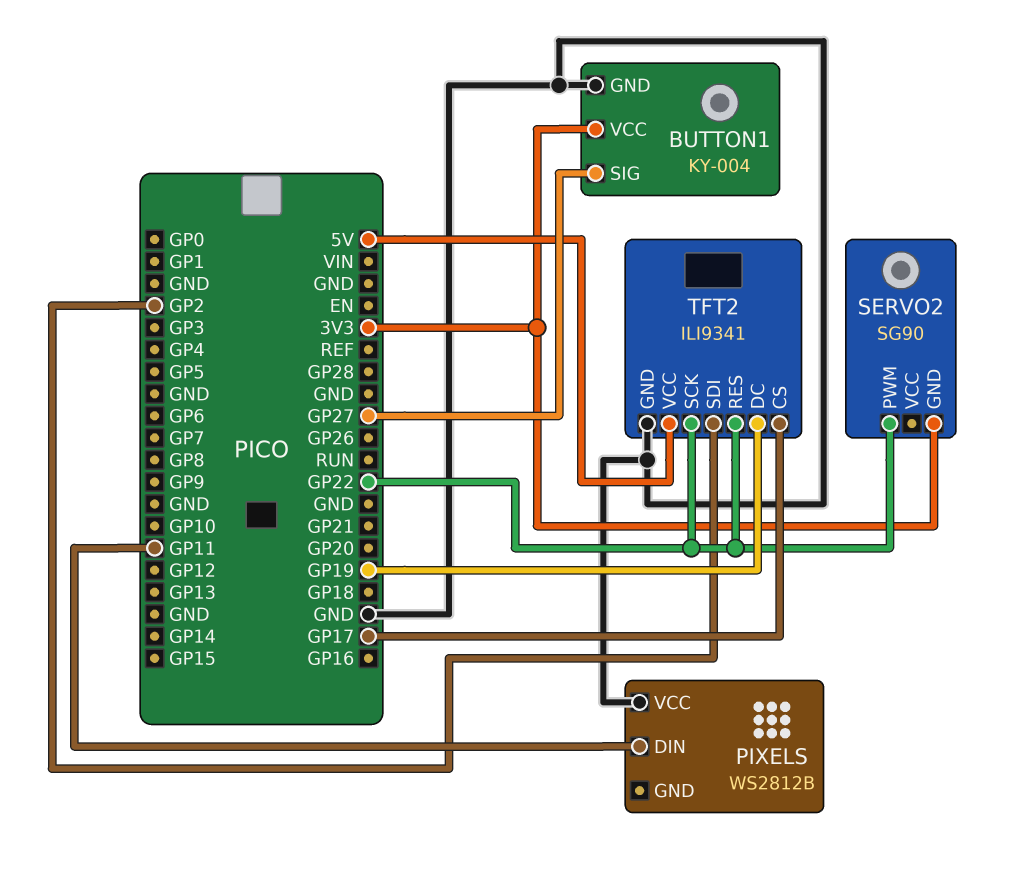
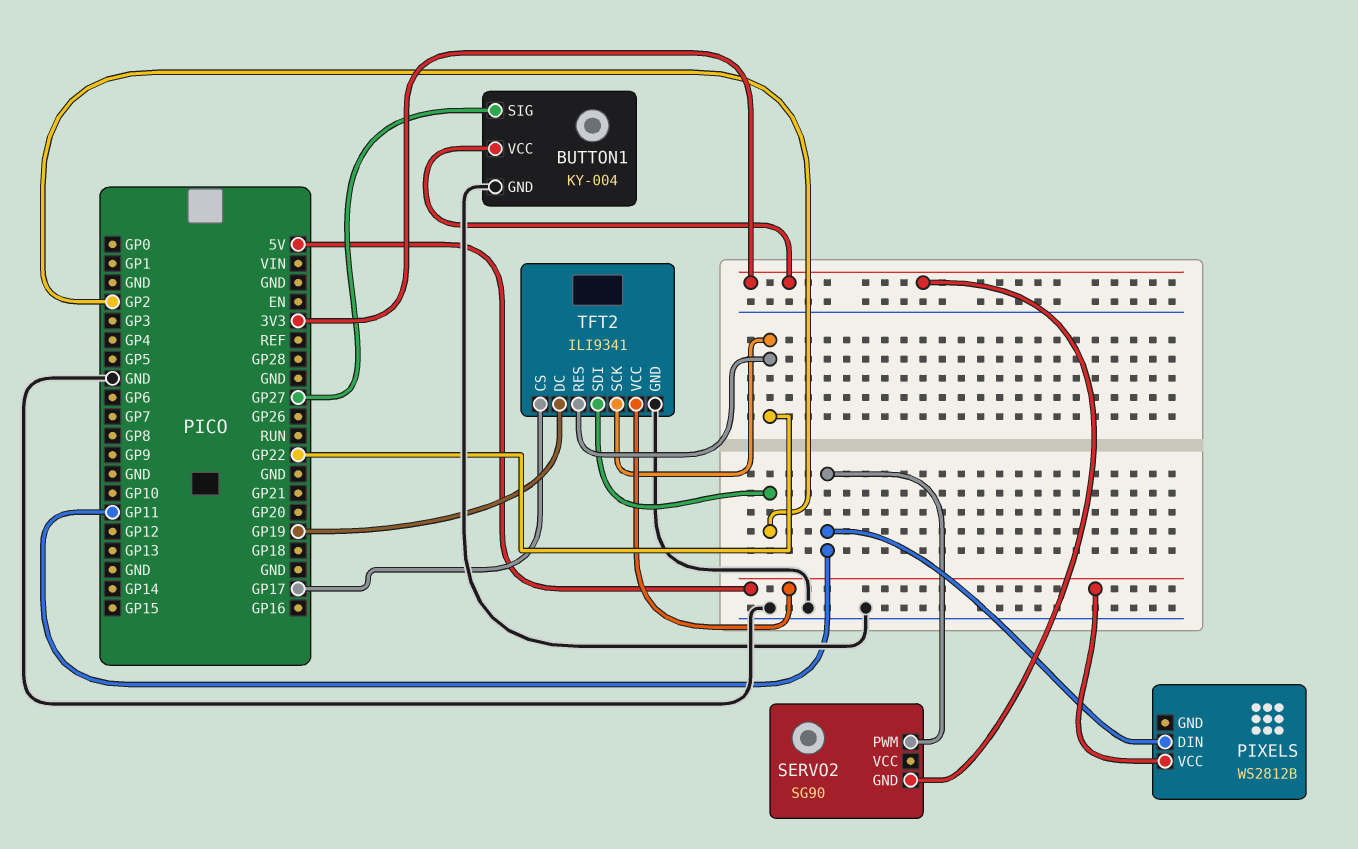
PIXELS pin VCC: GND -> 5V
SERVO2 pin PWM: GP22 -> GP11

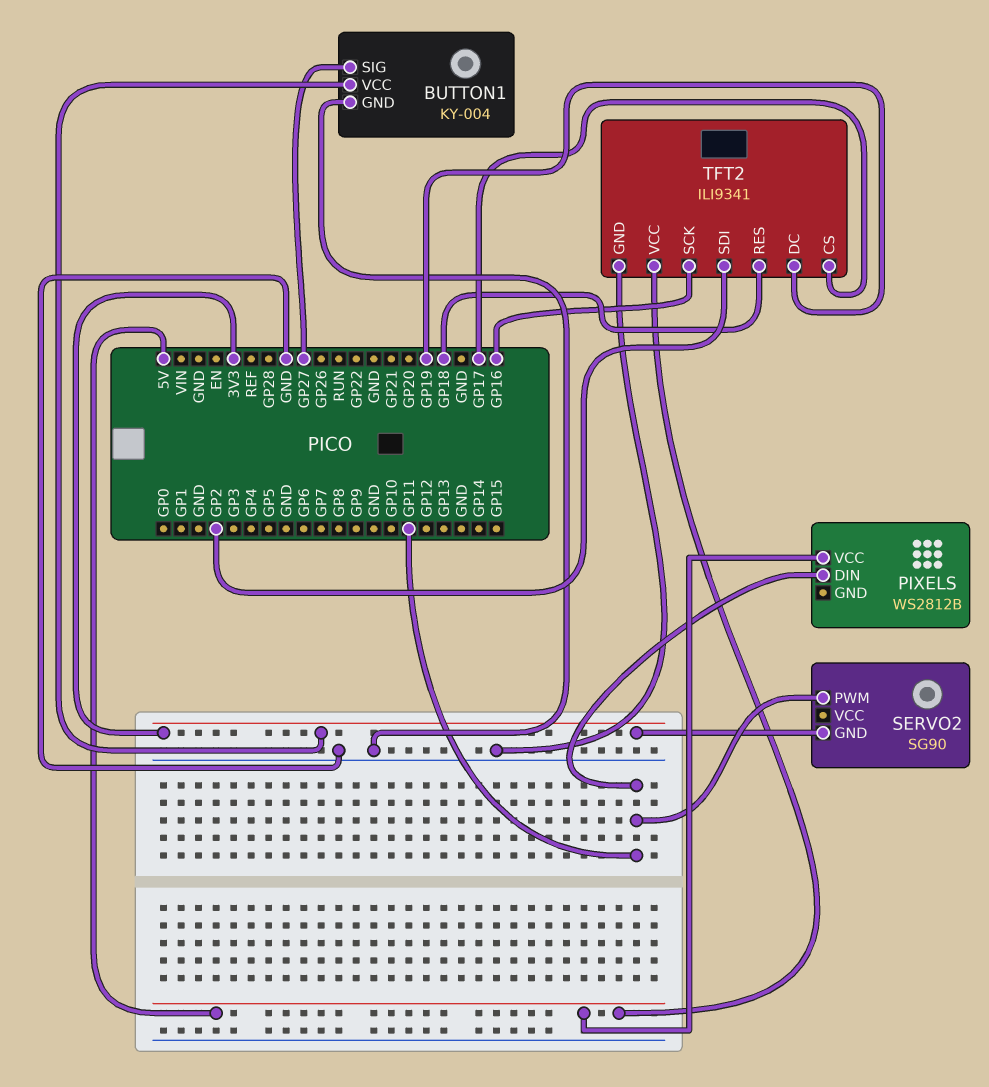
TFT2 pin RES: GP22 -> GP18
TFT2 pin SCK: GP22 -> GP16

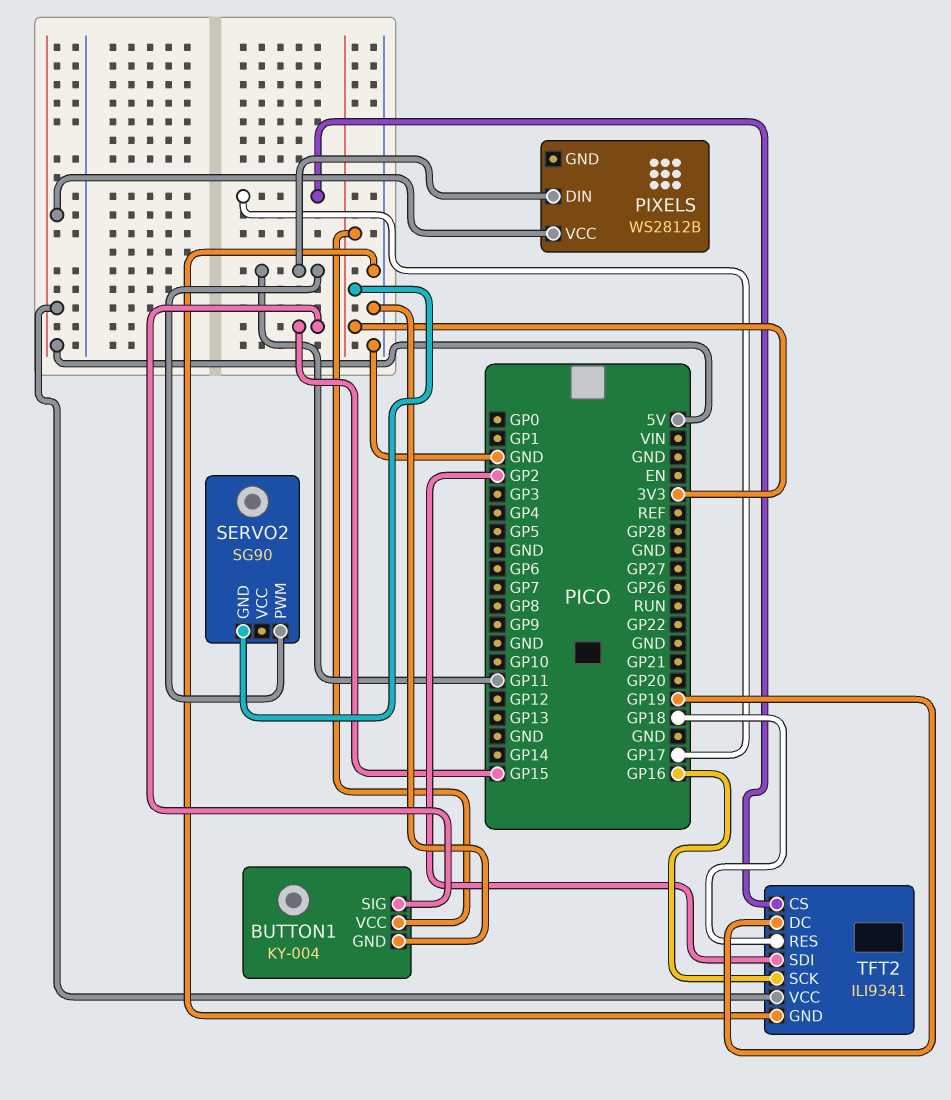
BUTTON1 pin SIG: GP27 -> GP15

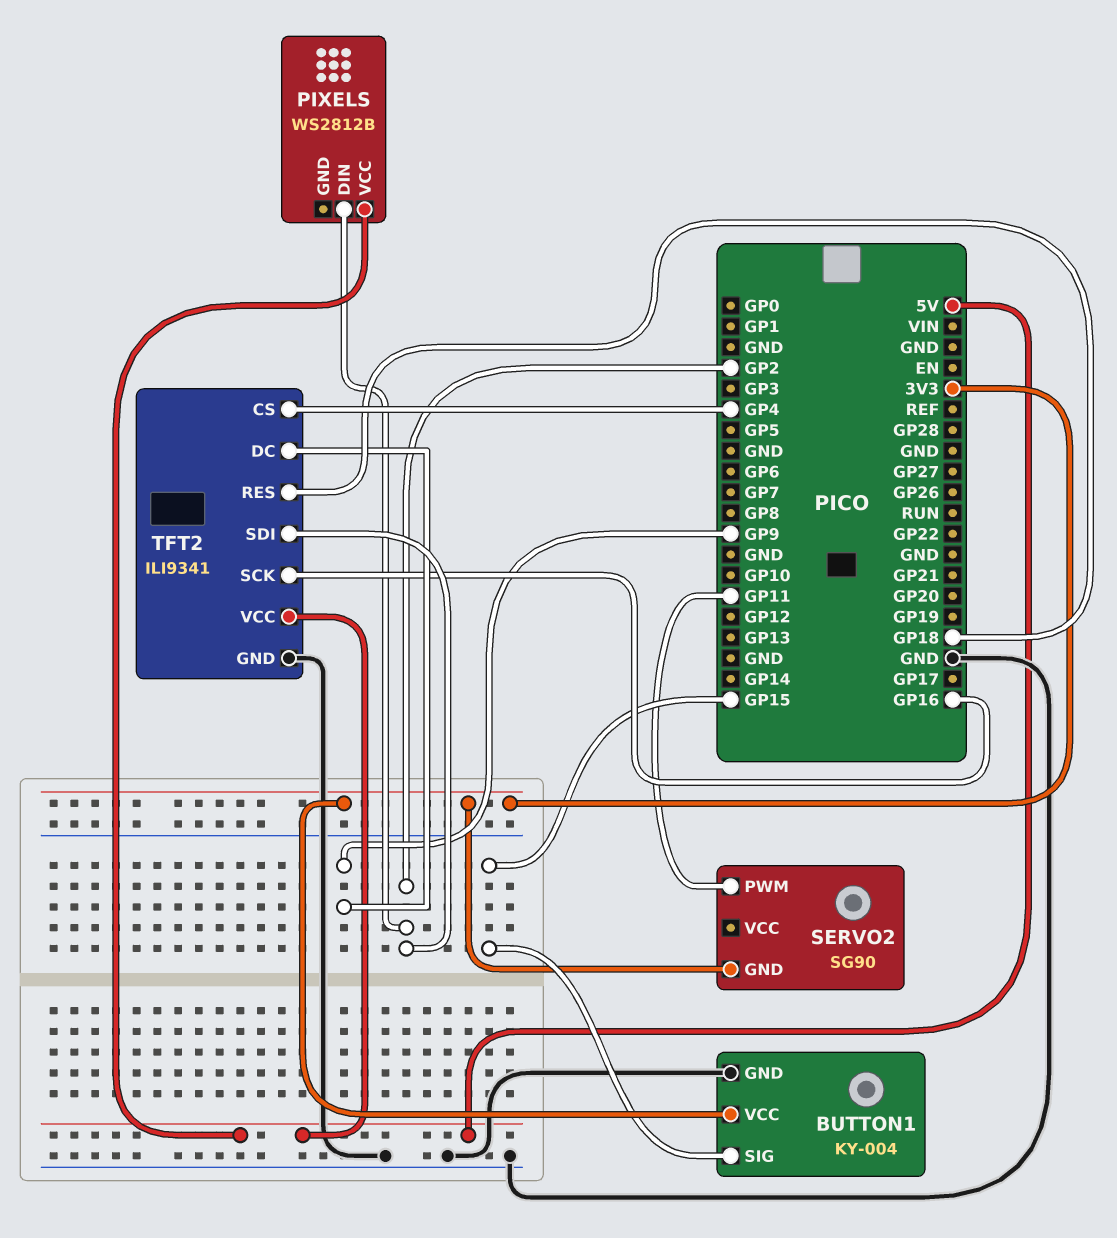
PIXELS pin DIN: GP11 -> GP2
TFT2 pin CS: GP17 -> GP4
TFT2 pin DC: GP19 -> GP9

